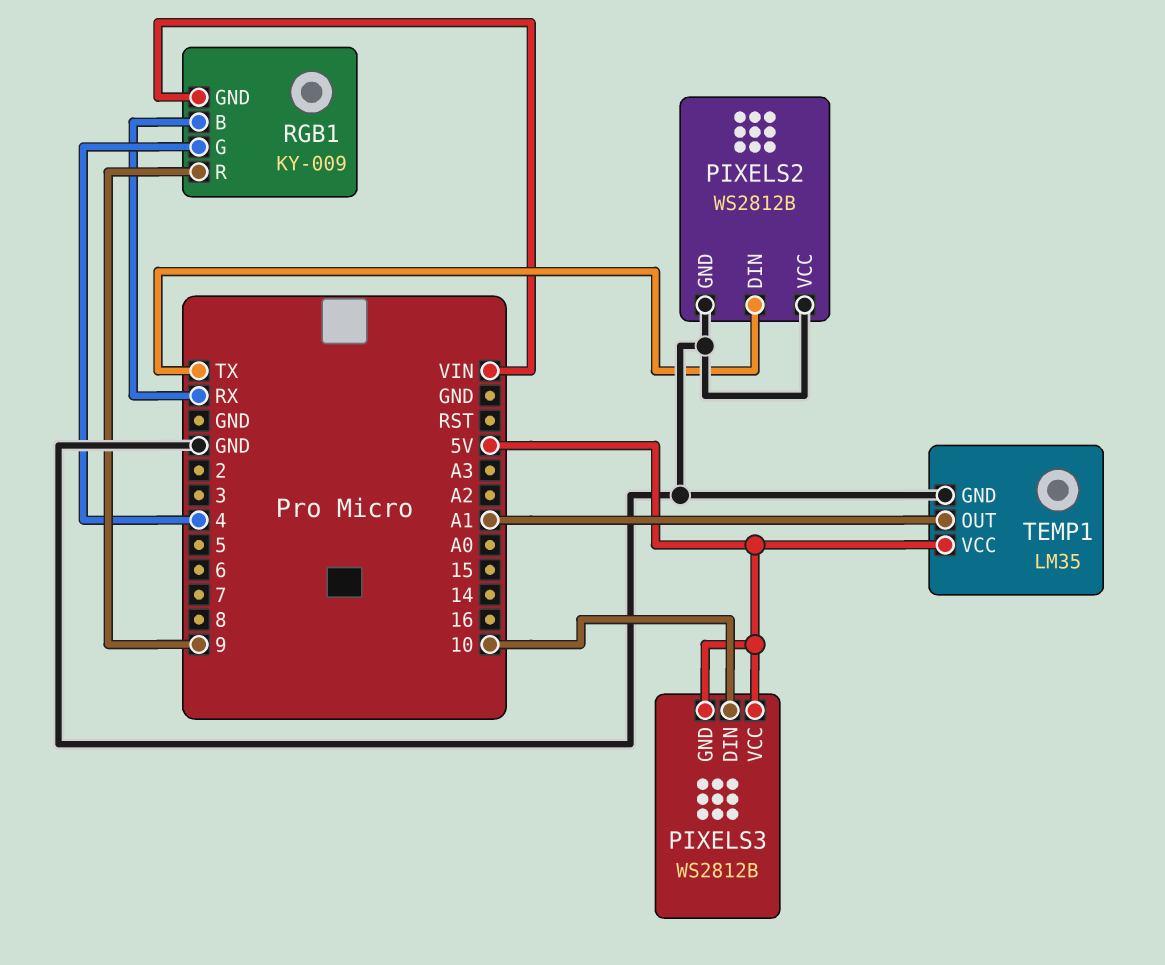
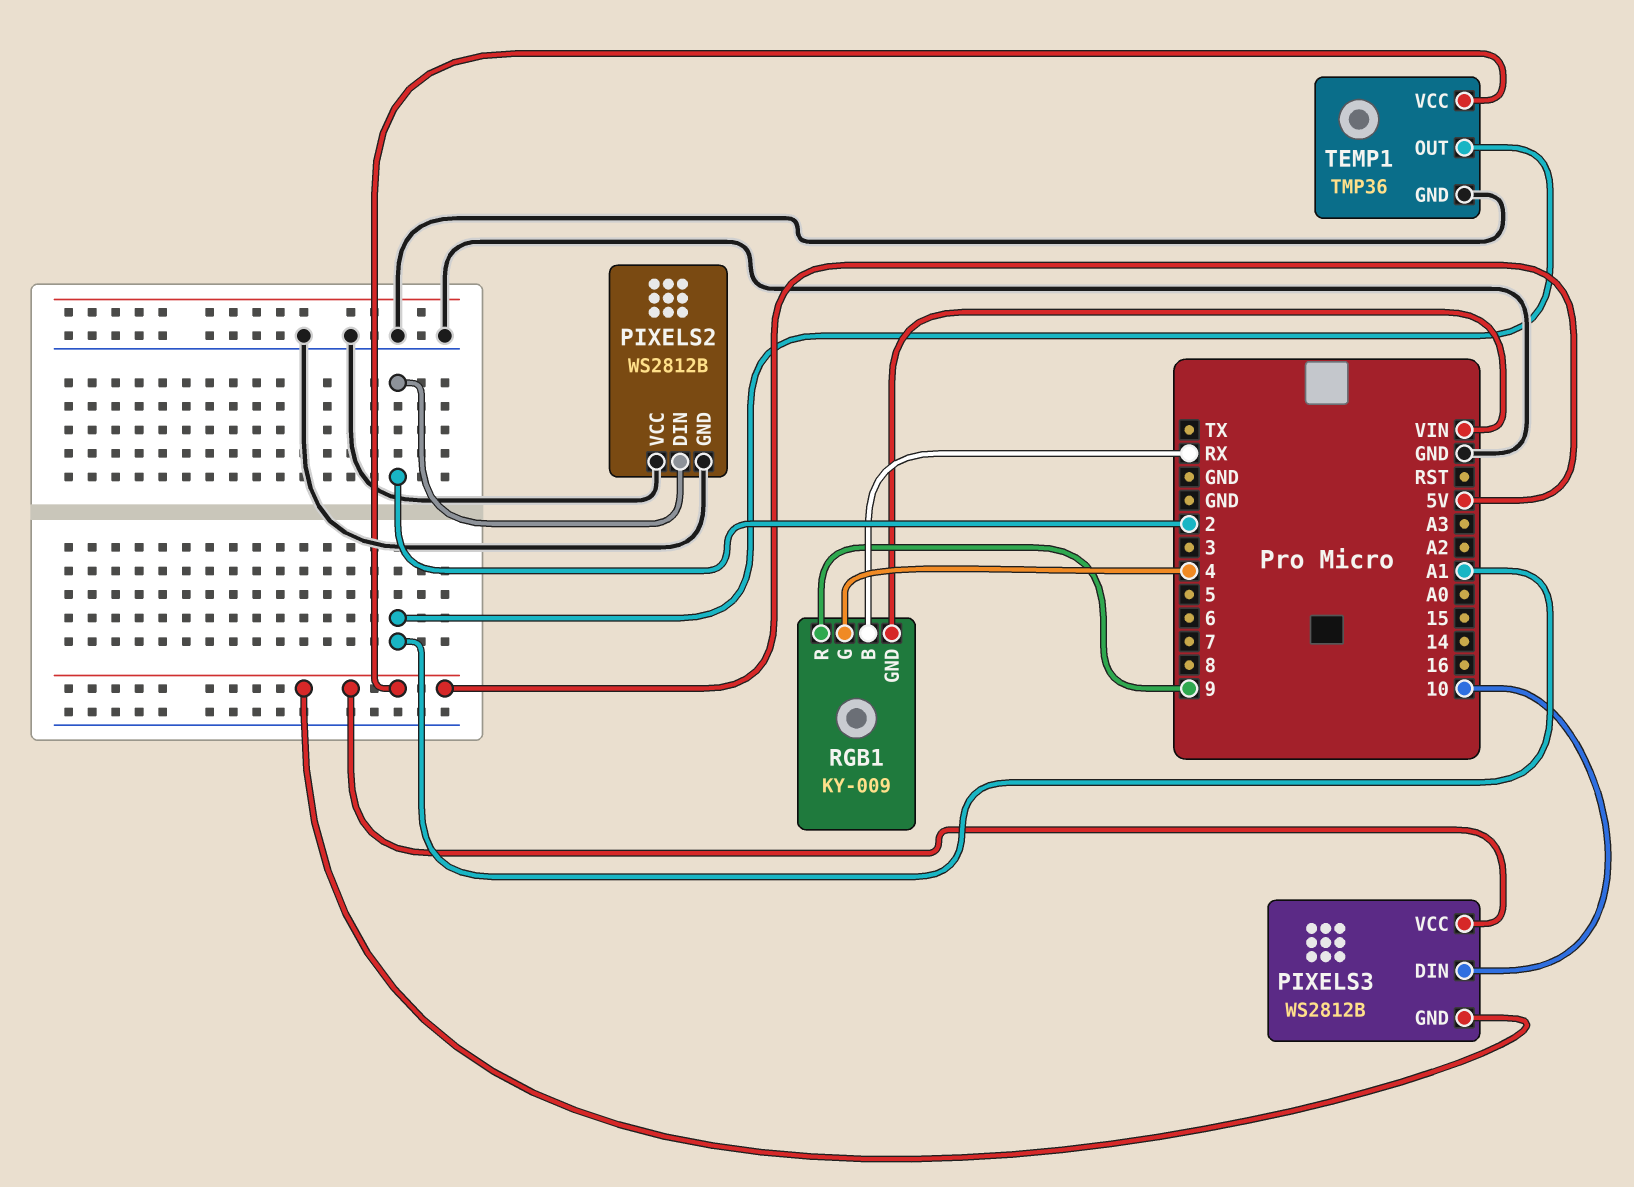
PIXELS2 pin DIN: TX -> 2
TEMP1: LM35 -> TMP36

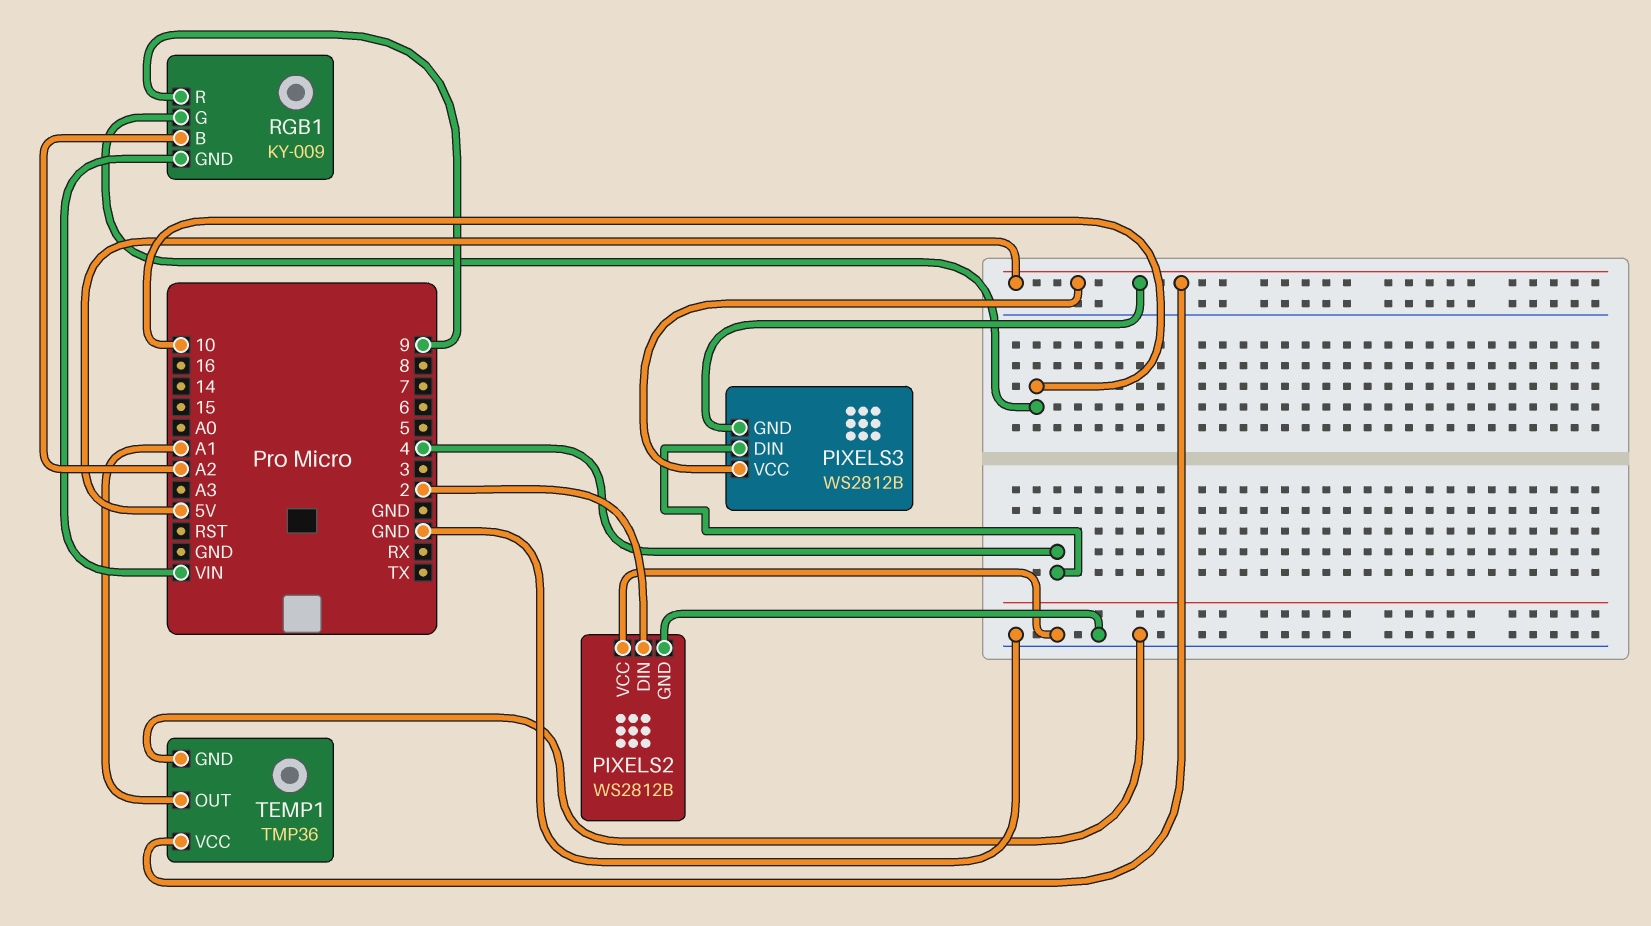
PIXELS3 pin DIN: 10 -> 4
RGB1 pin B: RX -> A2
RGB1 pin G: 4 -> 10

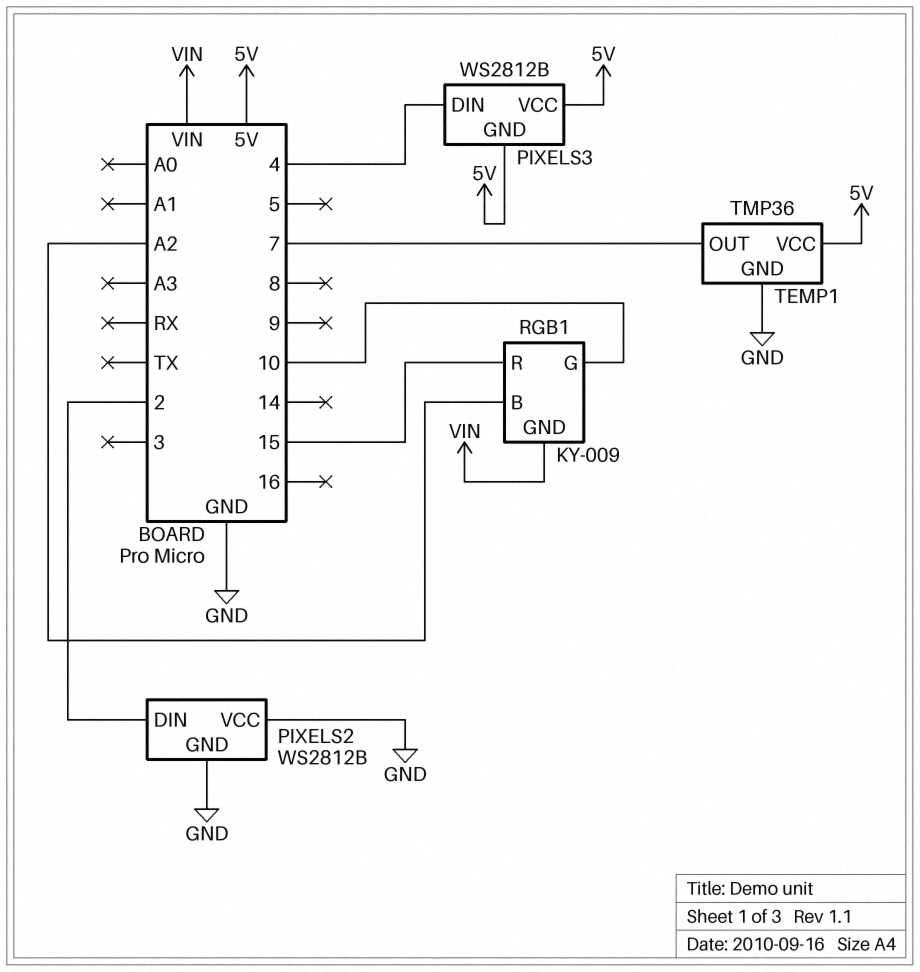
RGB1 pin R: 9 -> 15
TEMP1 pin OUT: A1 -> 7

